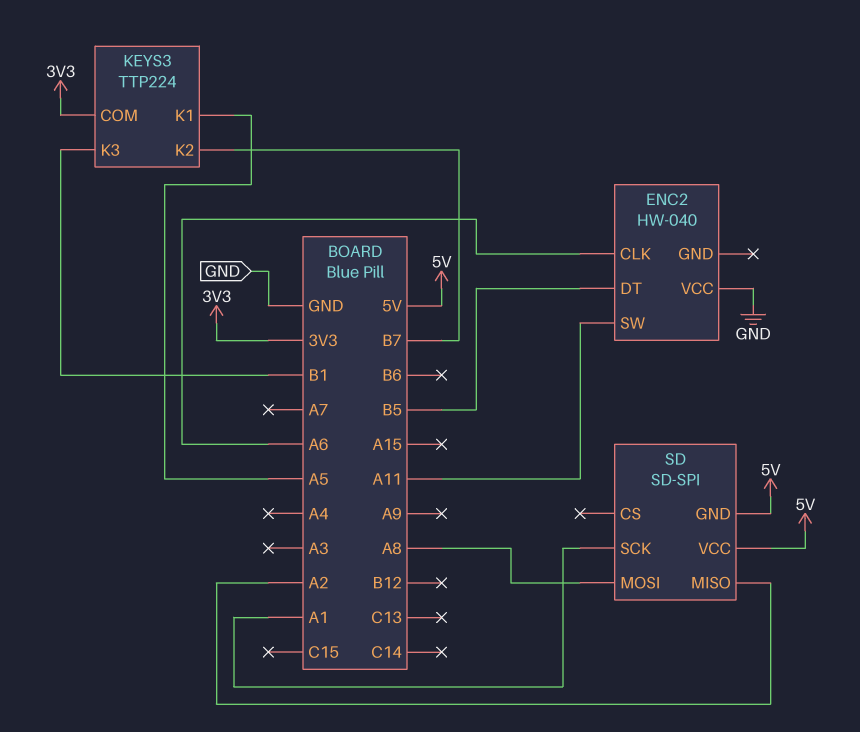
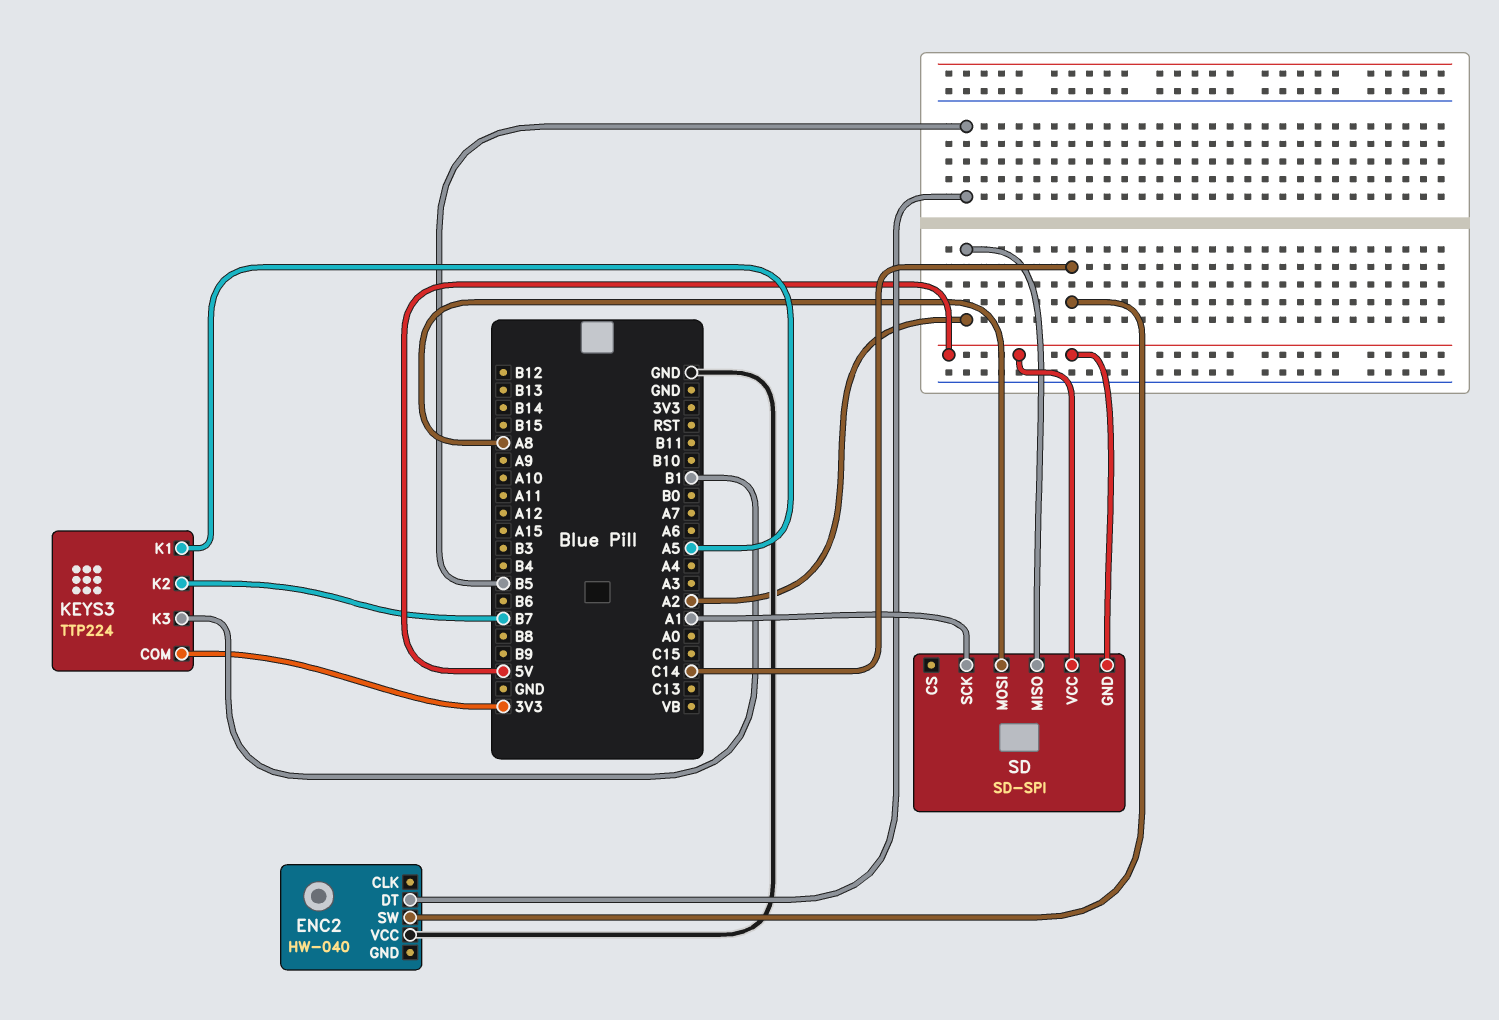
ENC2 pin CLK: A6 -> none
ENC2 pin SW: A11 -> C14

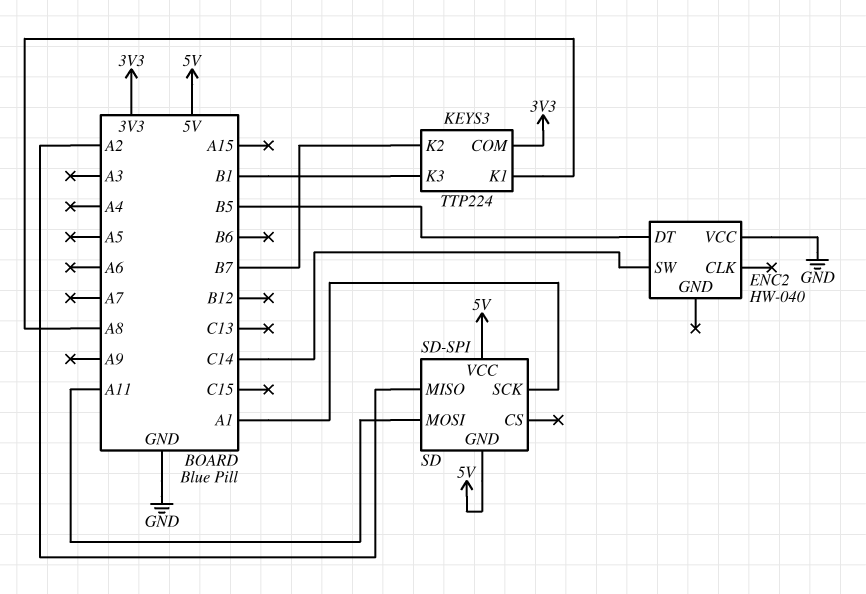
KEYS3 pin K1: A5 -> A8
SD pin MOSI: A8 -> A11

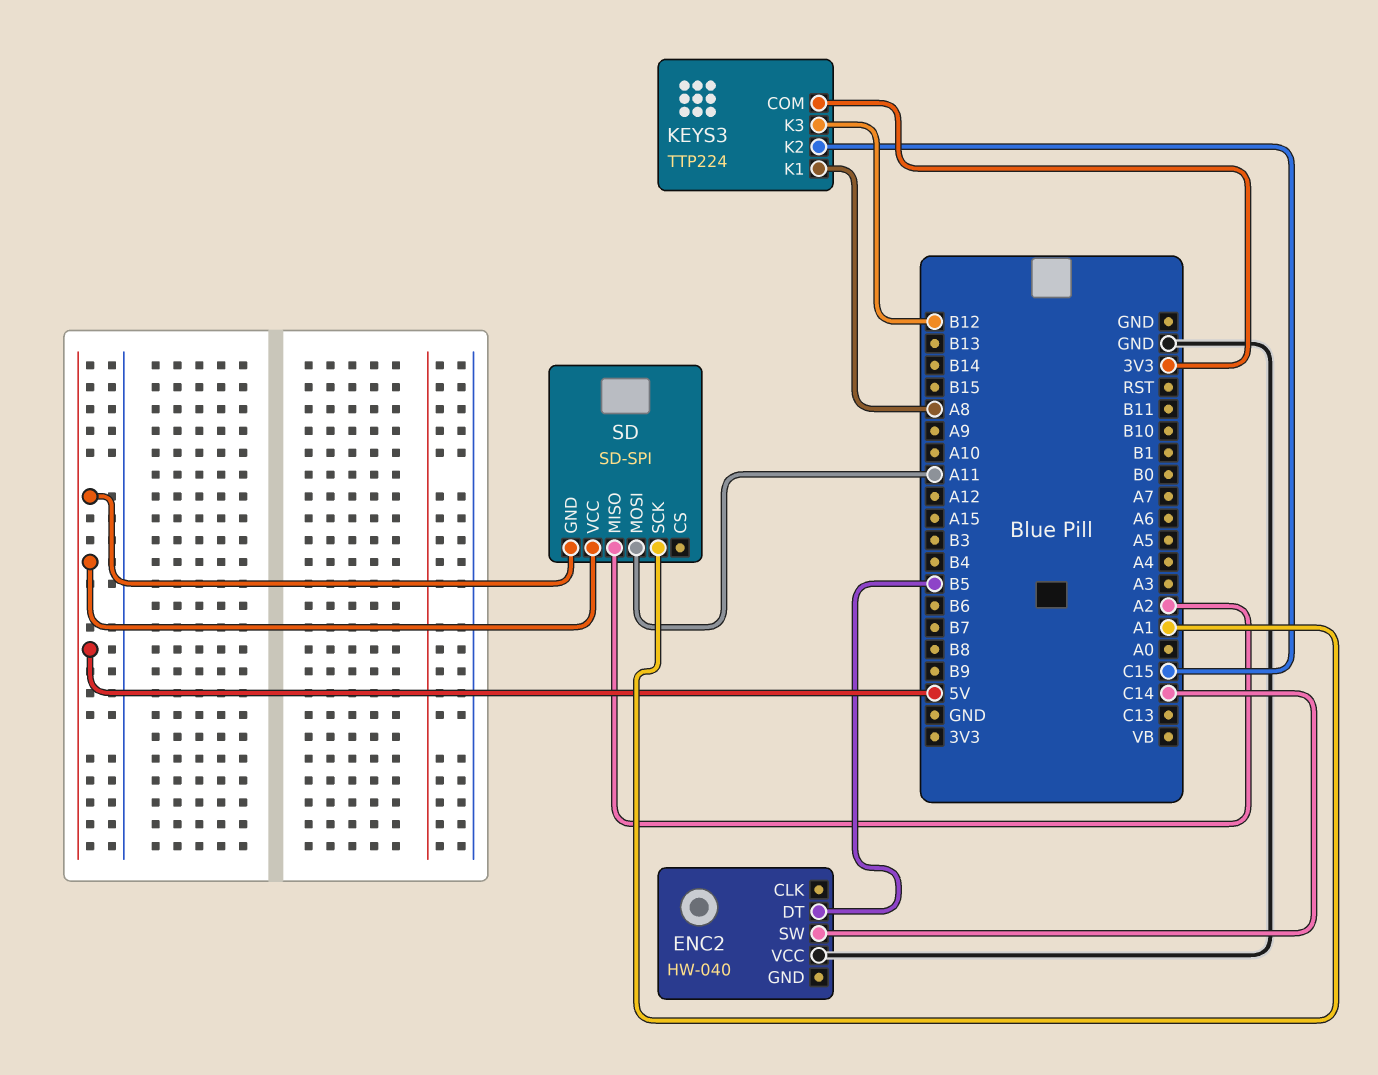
KEYS3 pin K2: B7 -> C15
KEYS3 pin K3: B1 -> B12

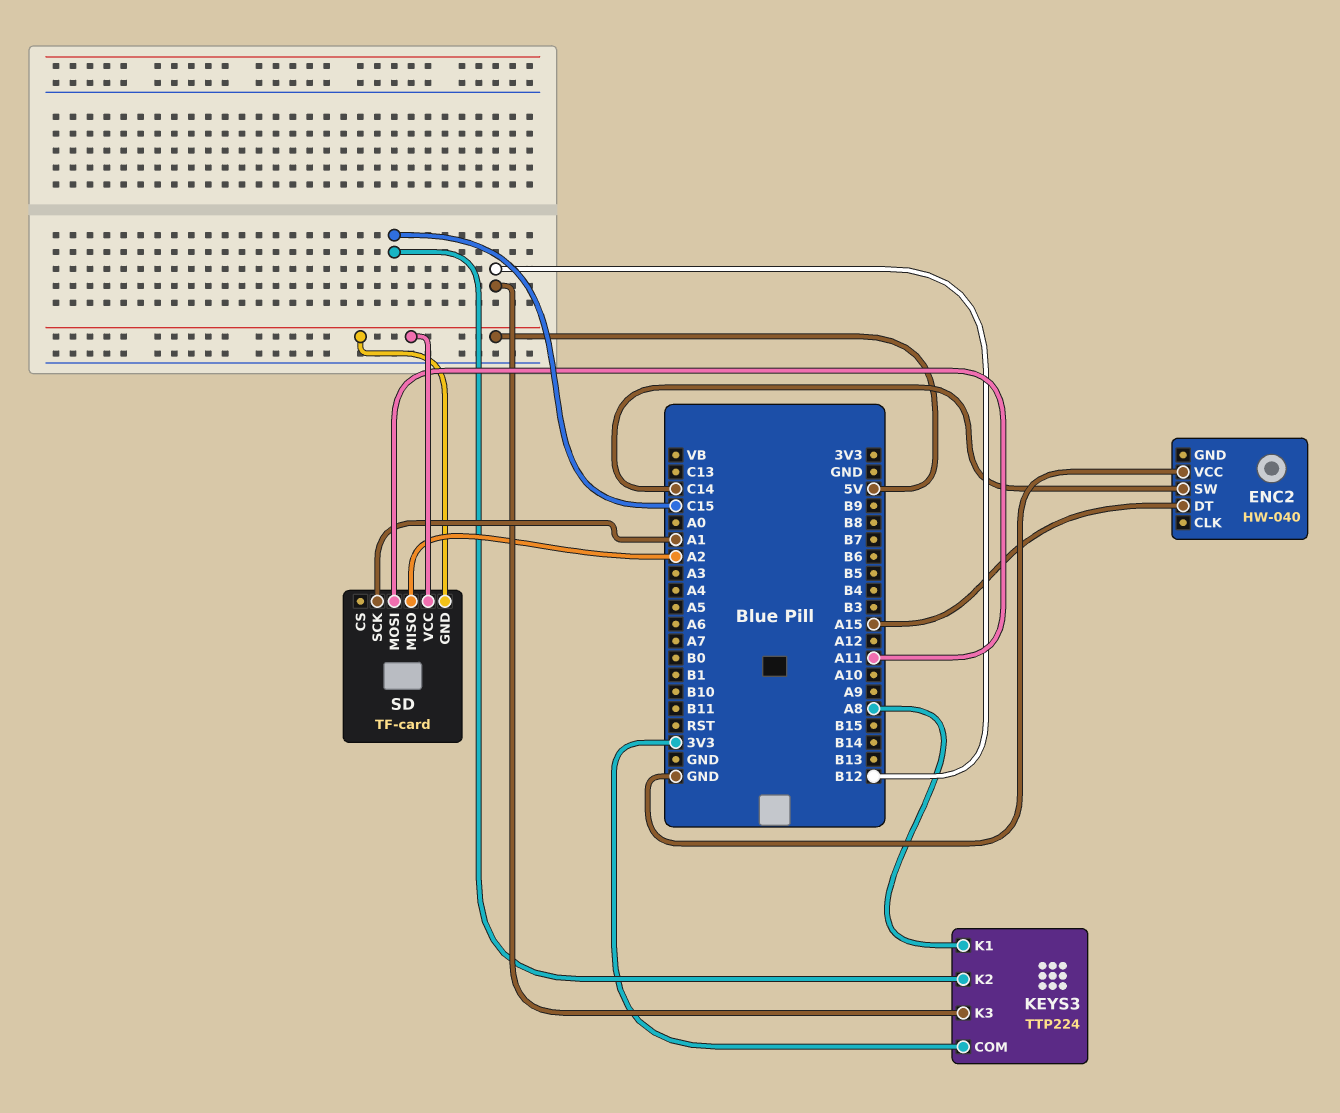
ENC2 pin DT: B5 -> A15
SD: SD-SPI -> TF-card

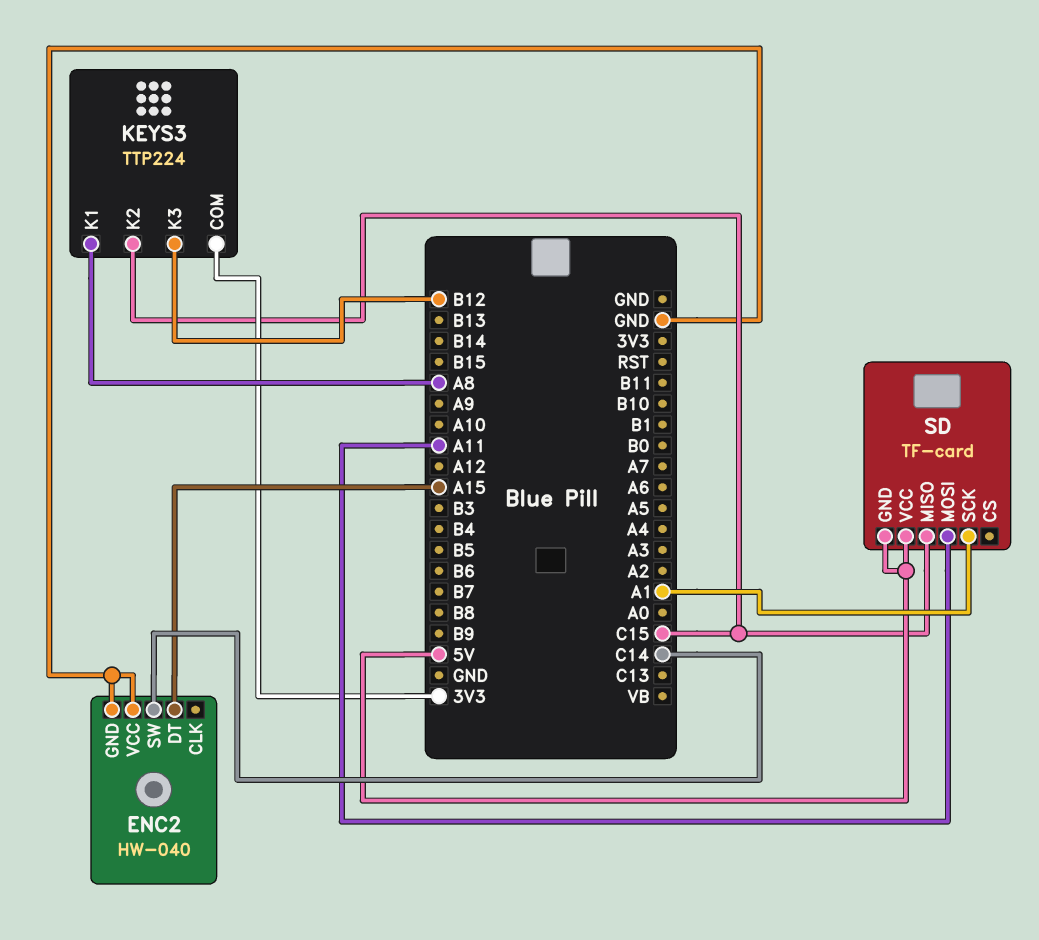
ENC2 pin GND: none -> GND
SD pin MISO: A2 -> C15

